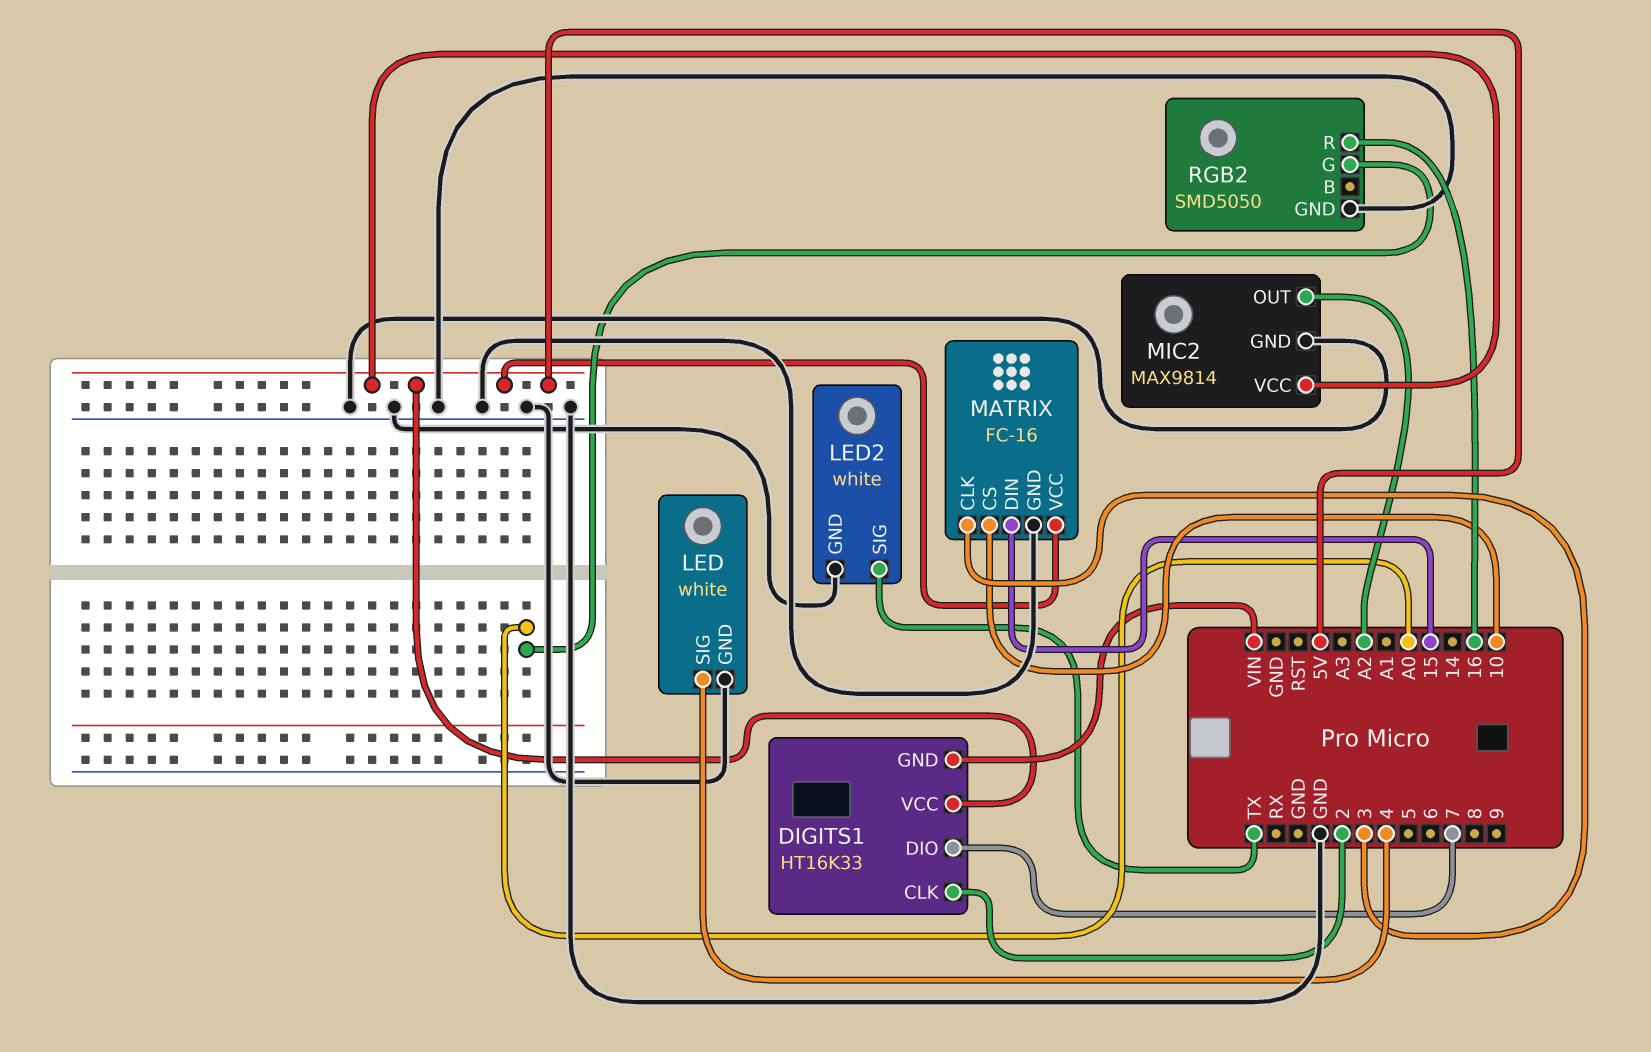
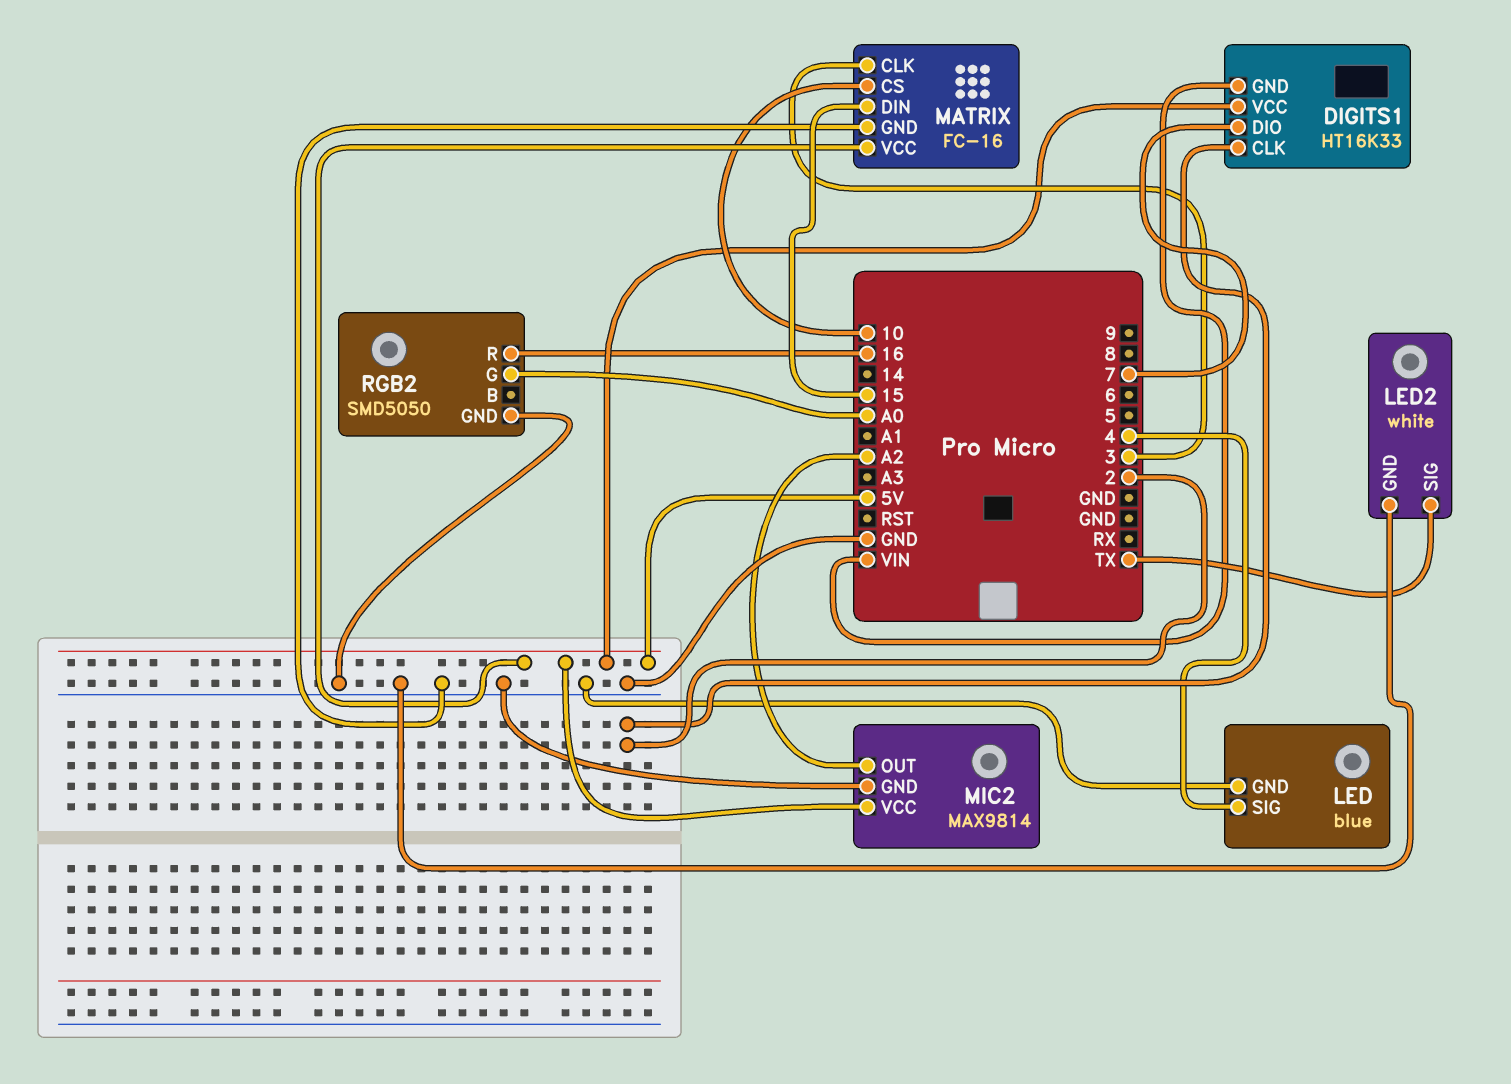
LED: white -> blue

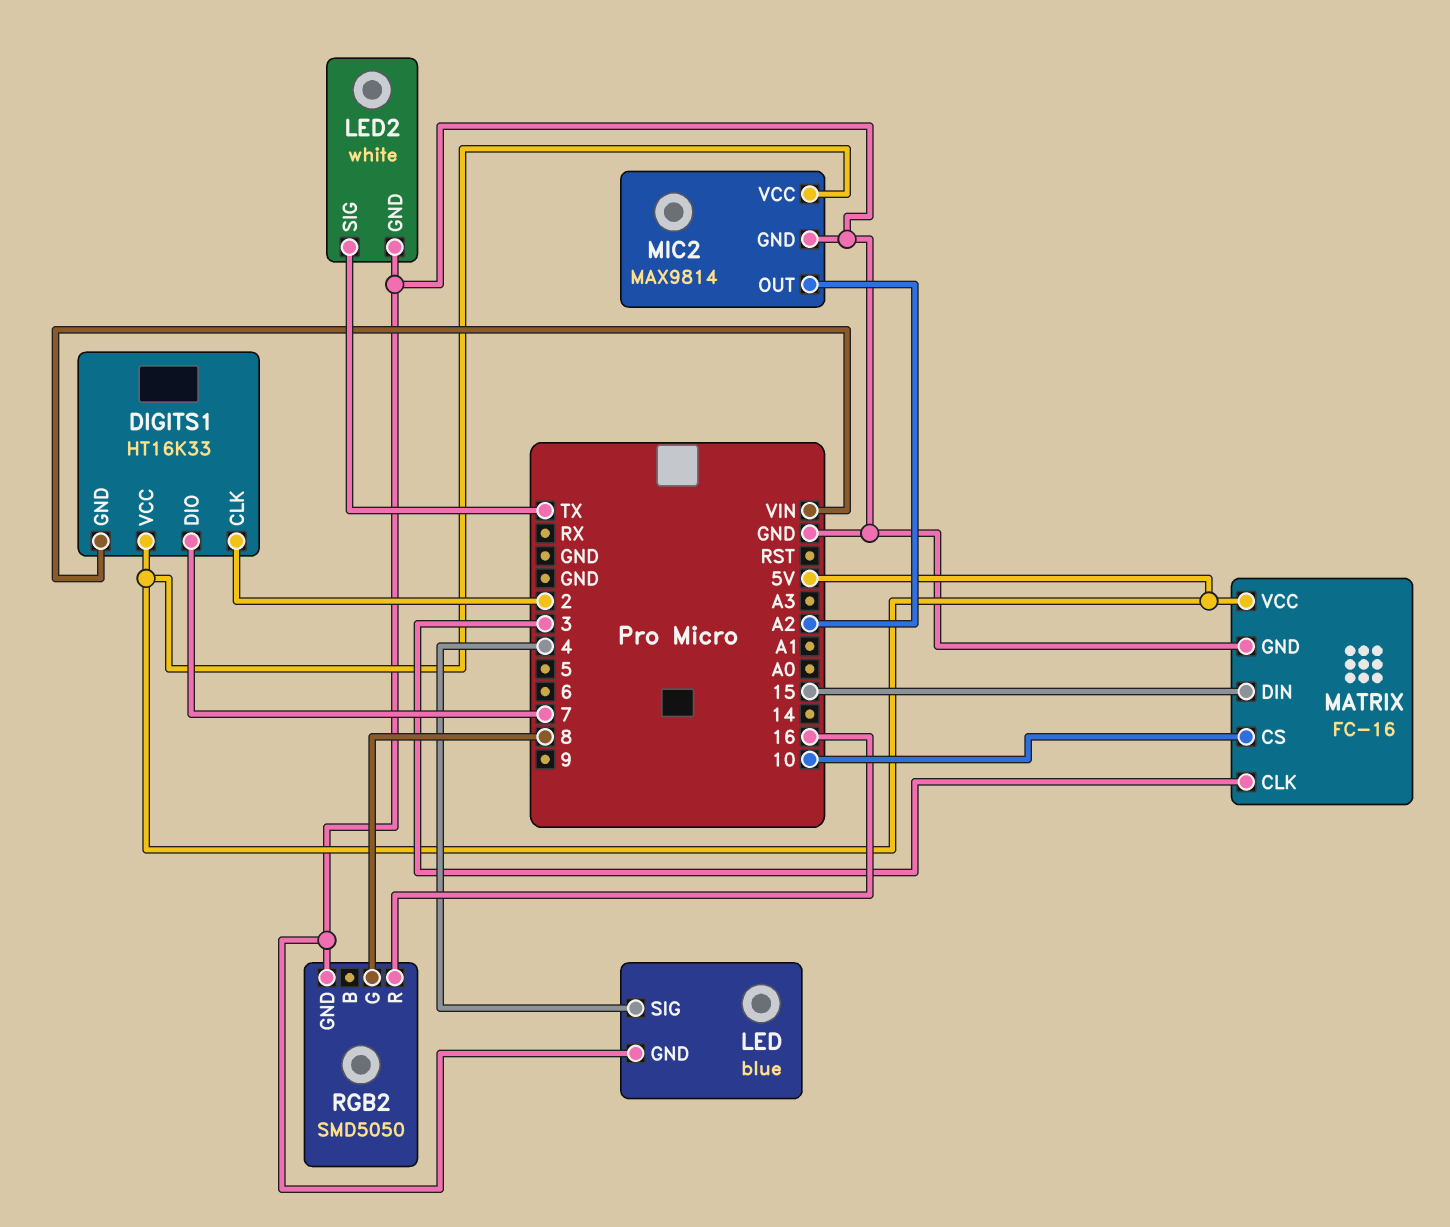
RGB2 pin G: A0 -> 8

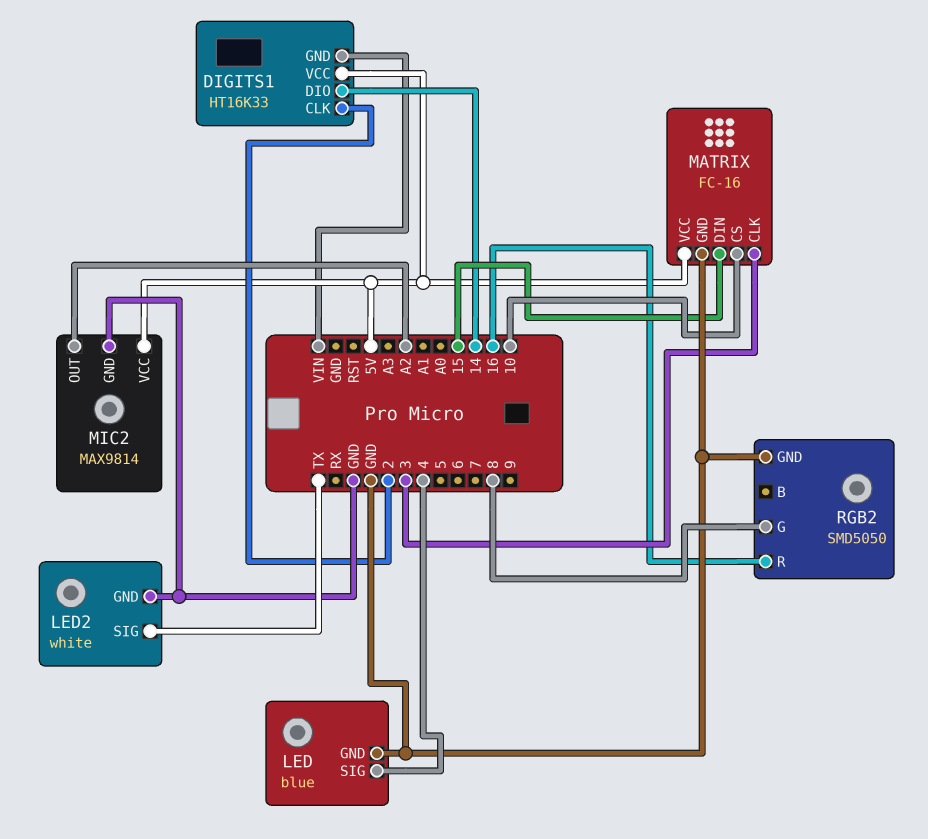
DIGITS1 pin DIO: 7 -> 14

